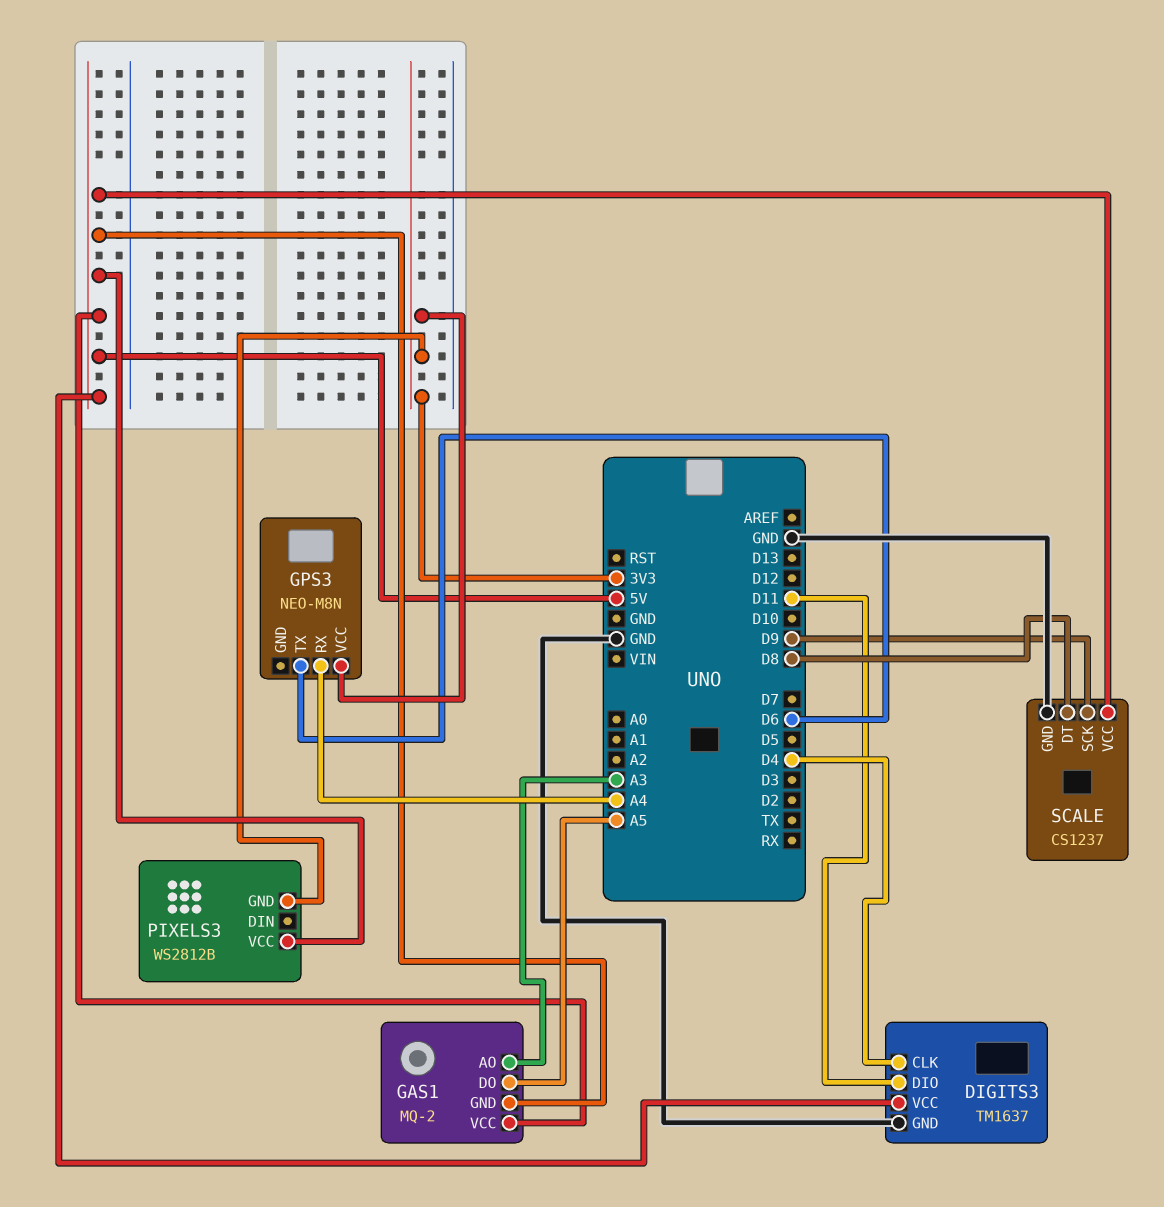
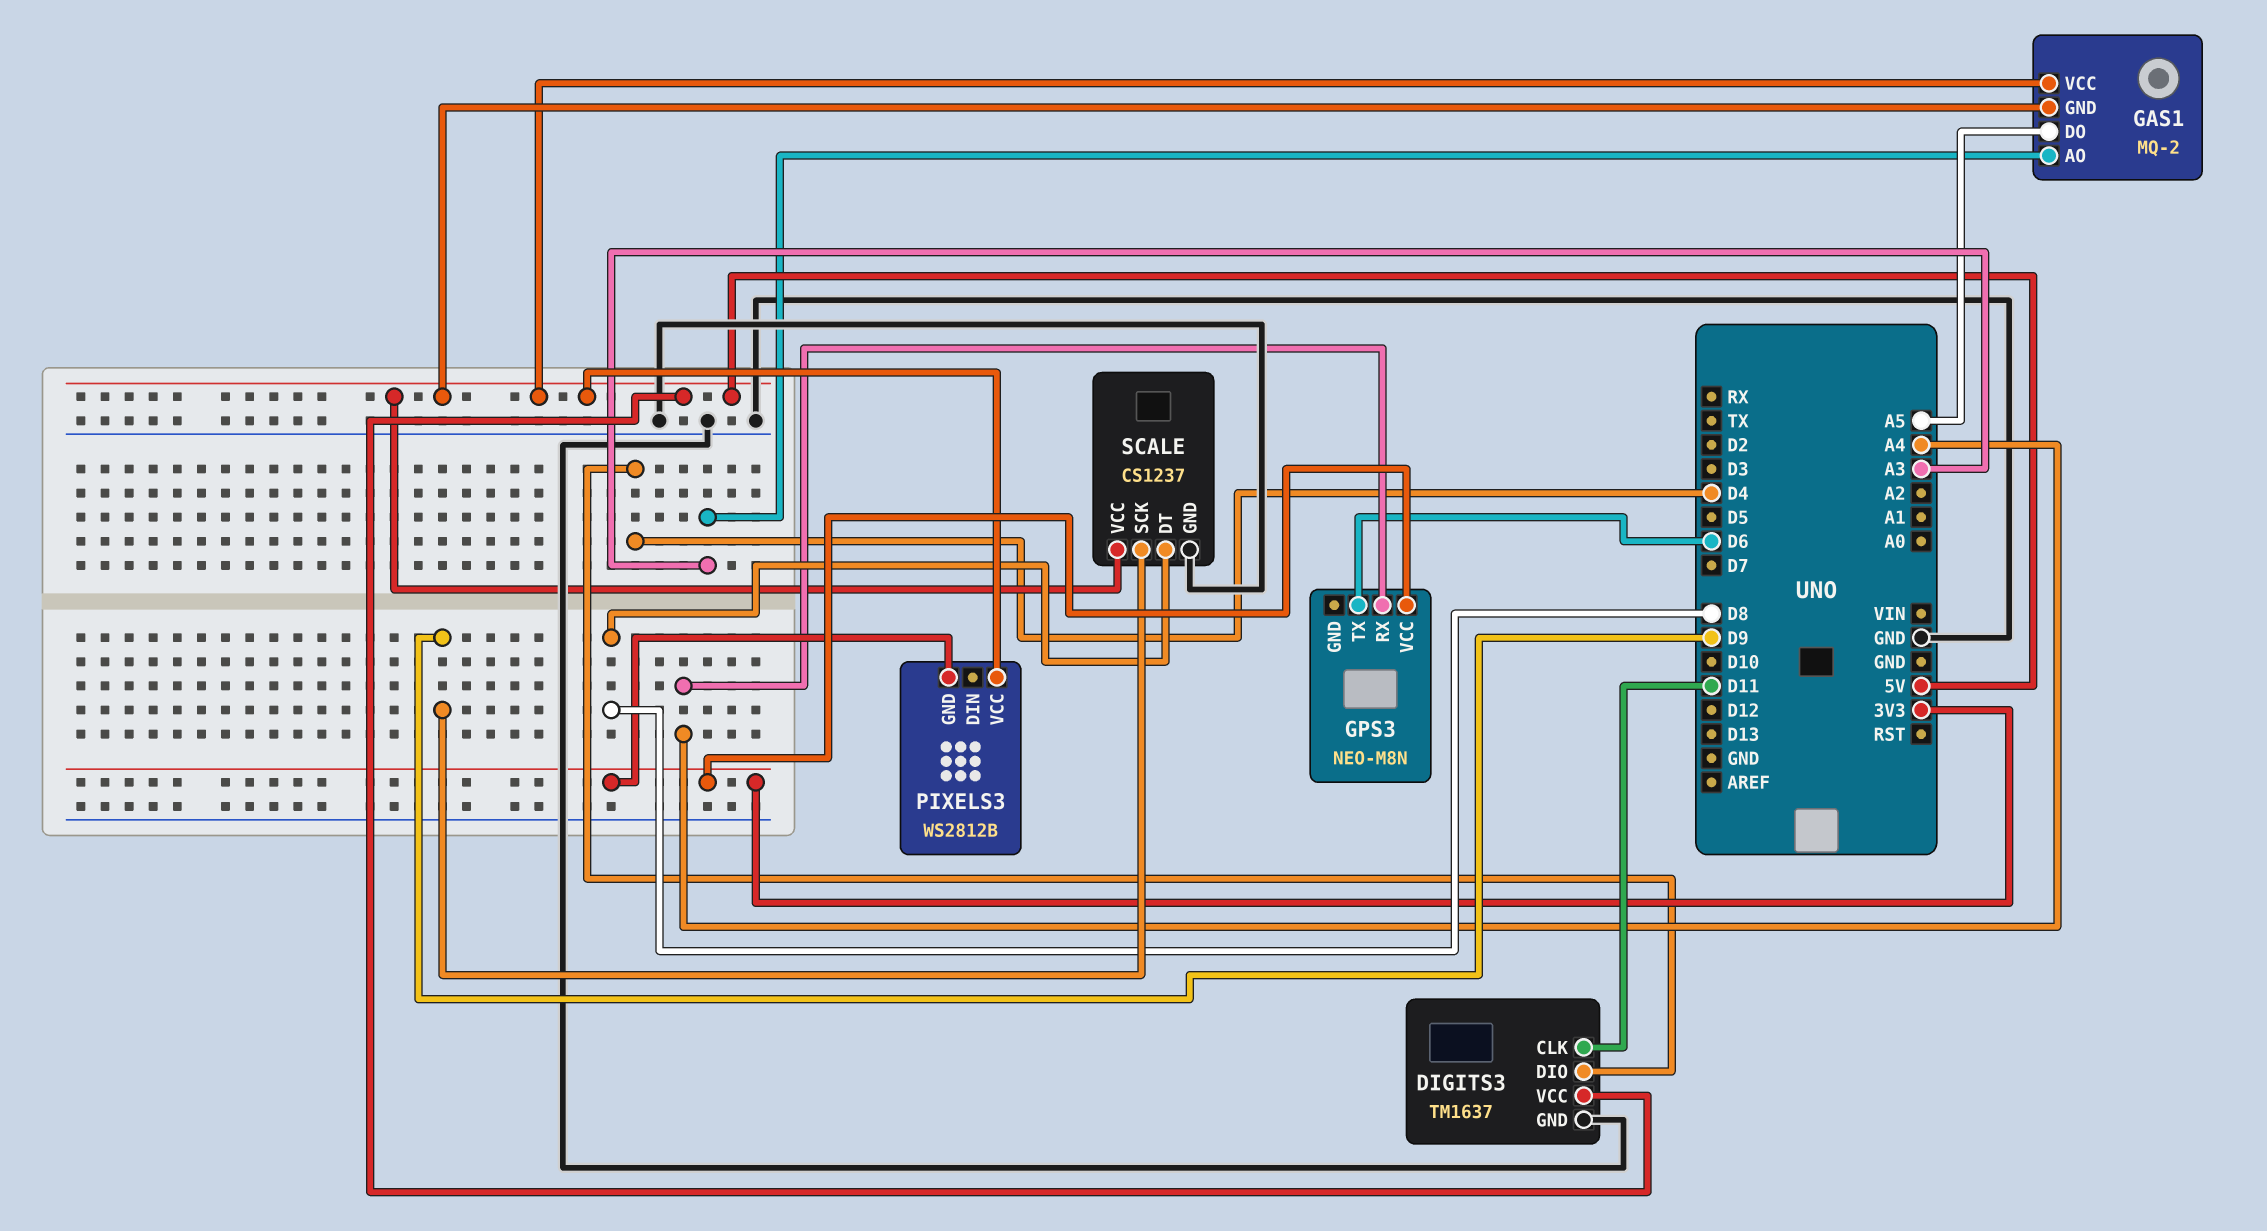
DIGITS3 pin CLK: D4 -> D11
DIGITS3 pin DIO: D11 -> D4

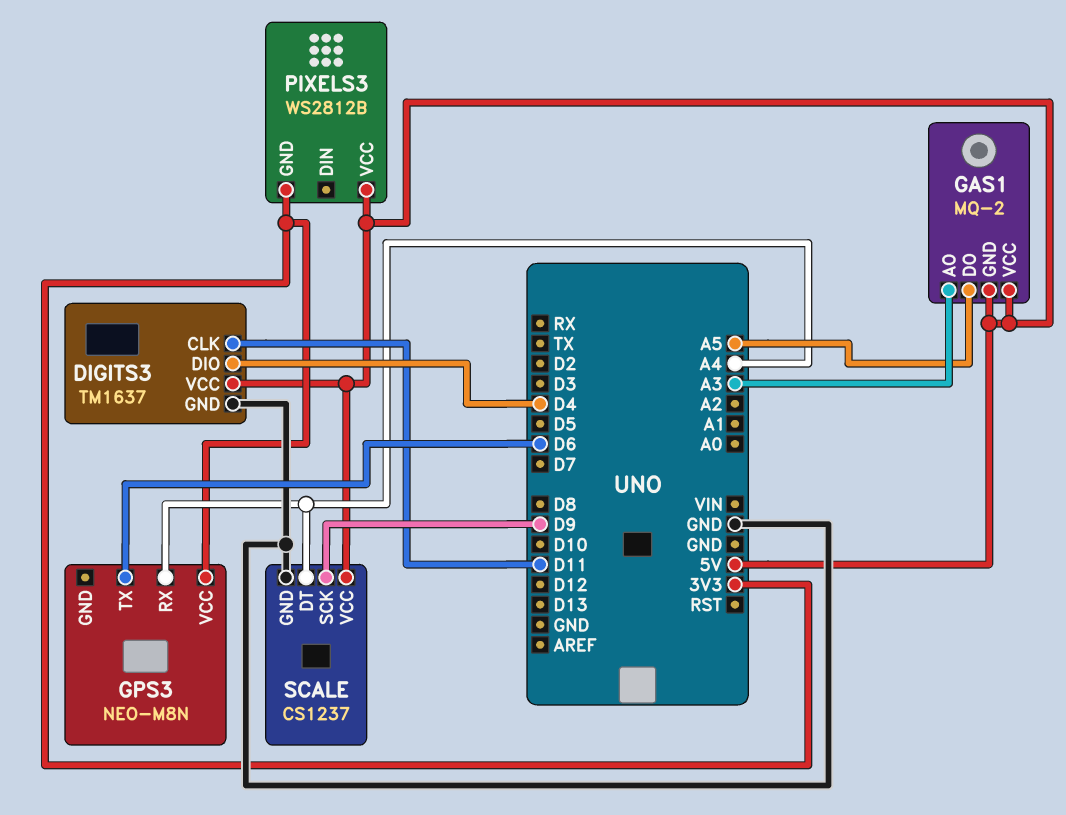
SCALE pin DT: D8 -> A4

